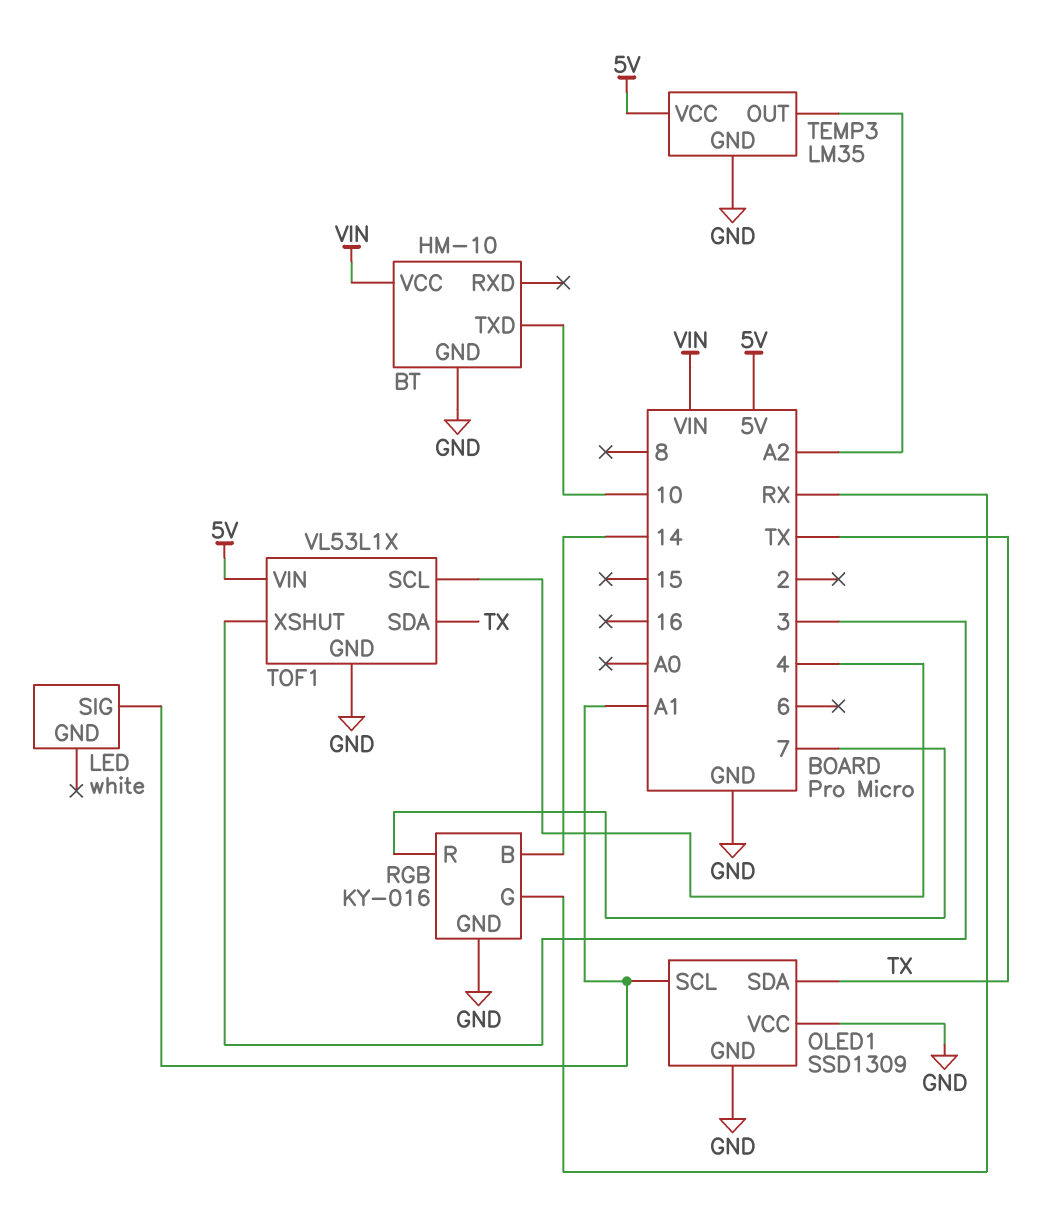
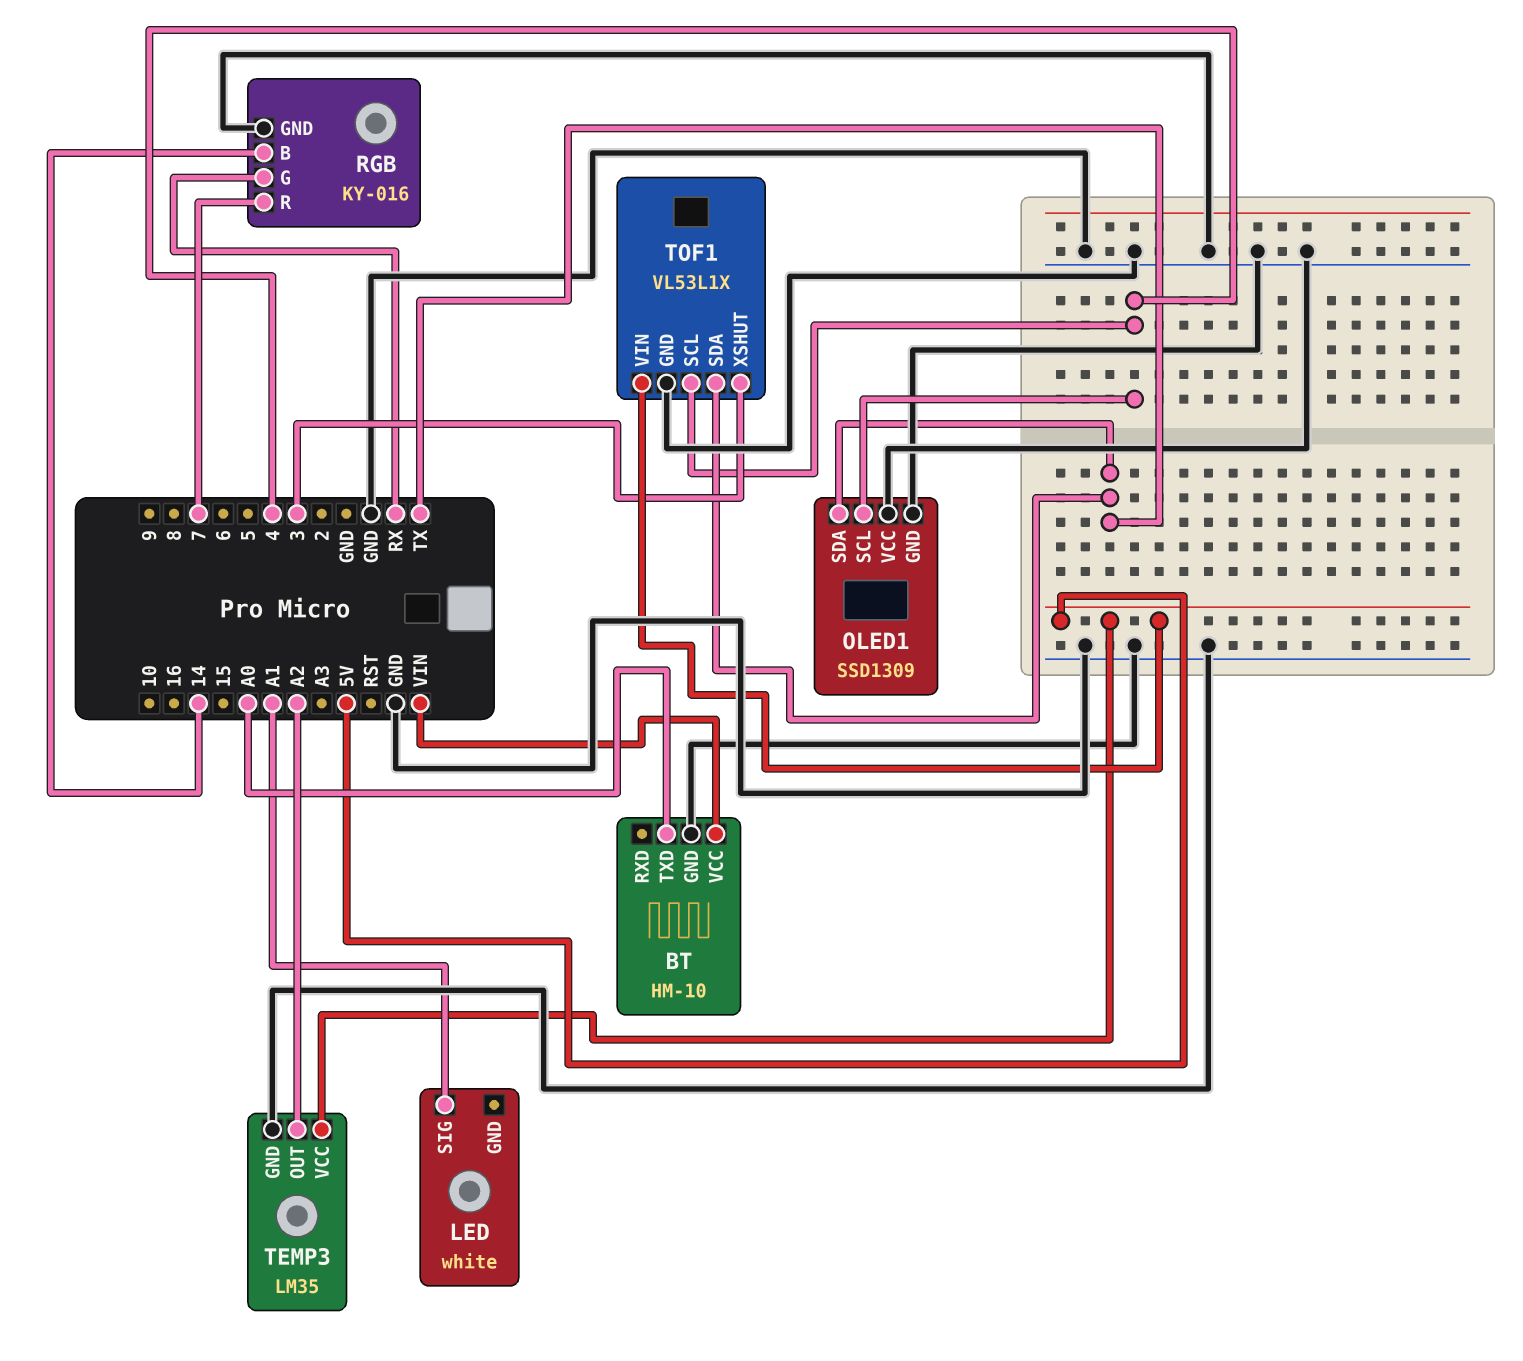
BT pin TXD: 10 -> A0
OLED1 pin SCL: A1 -> 4

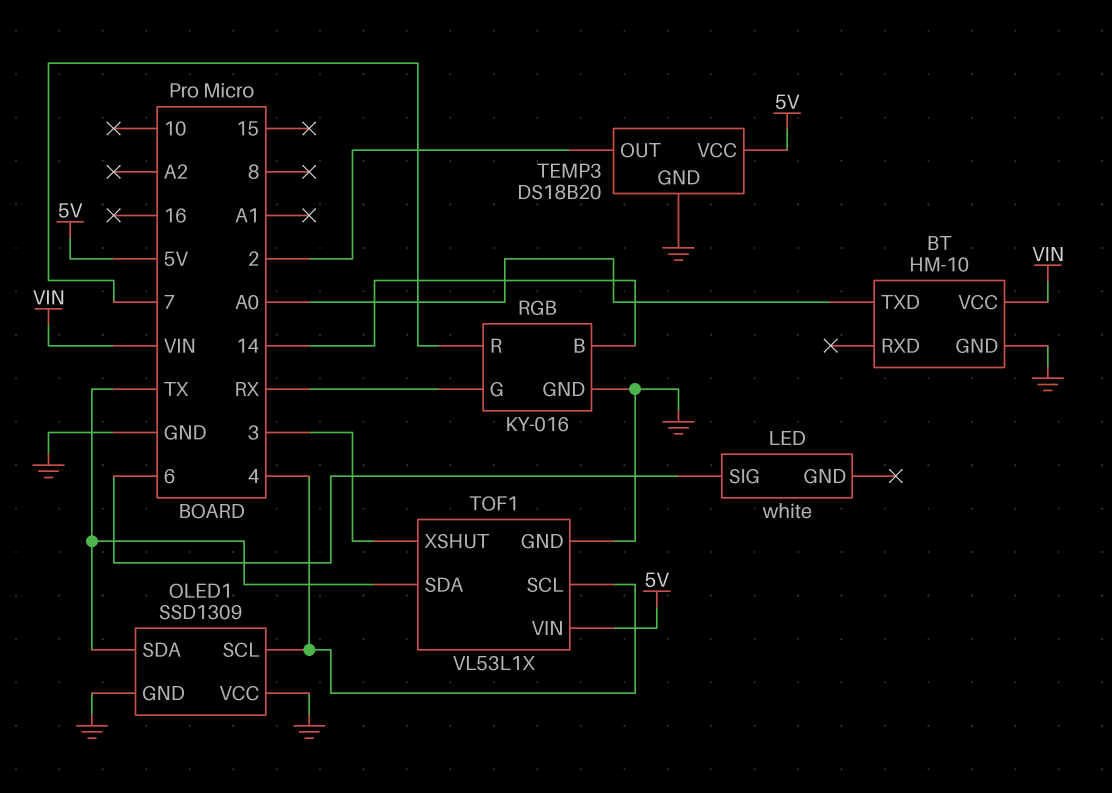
LED pin SIG: A1 -> 6
TEMP3: LM35 -> DS18B20
TEMP3 pin OUT: A2 -> 2

